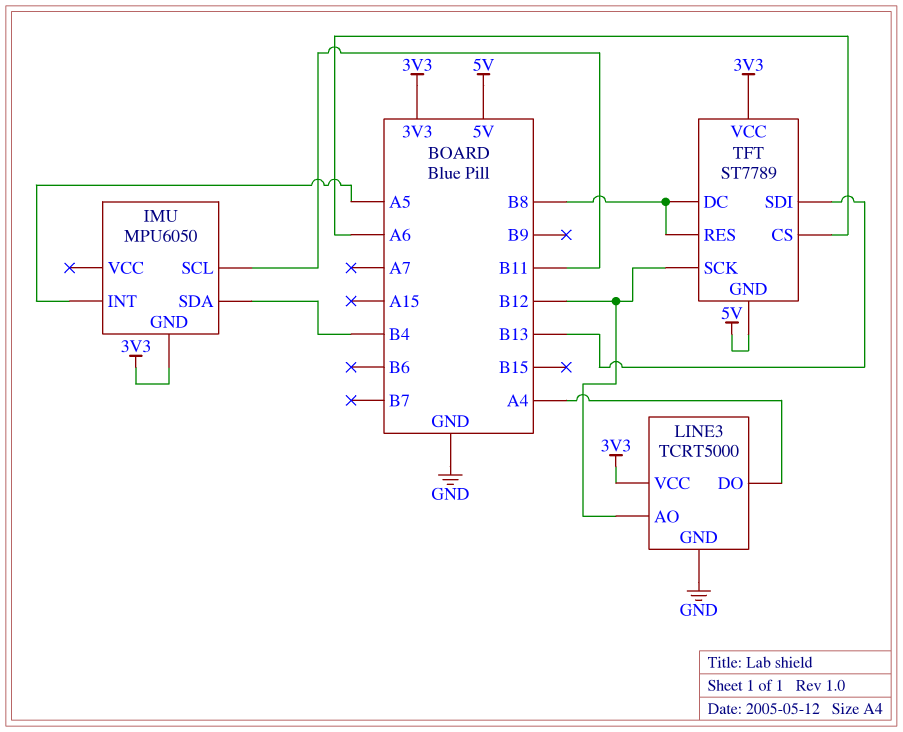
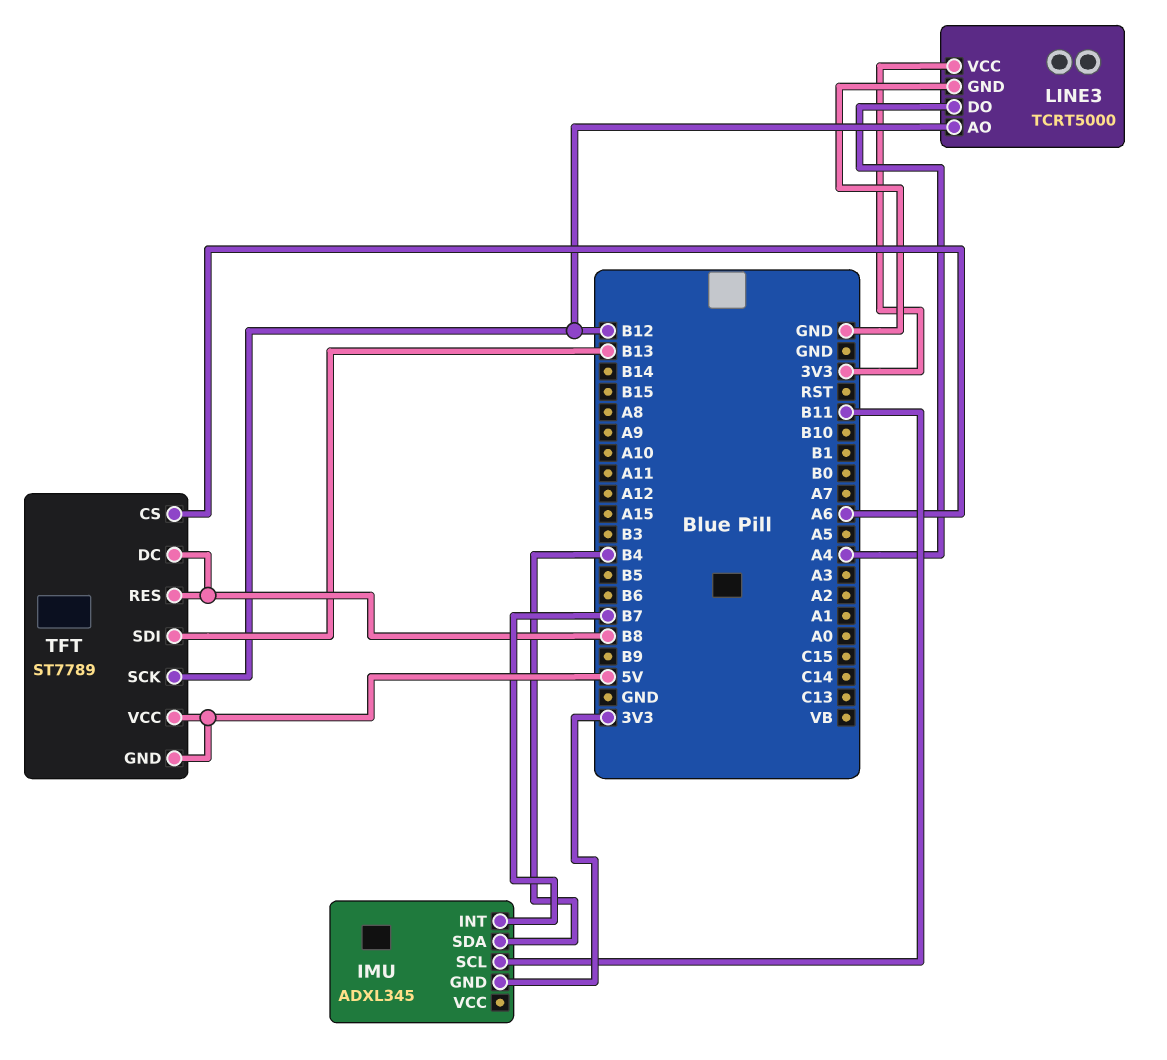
IMU: MPU6050 -> ADXL345
IMU pin INT: A5 -> B7
TFT pin VCC: 3V3 -> 5V

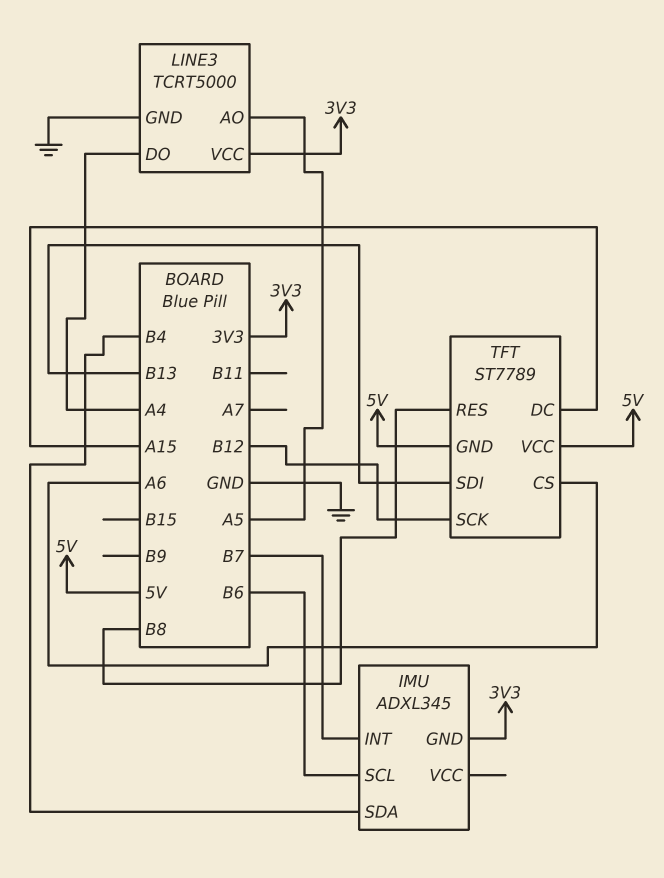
IMU pin SCL: B11 -> B6
LINE3 pin AO: B12 -> A5
TFT pin DC: B8 -> A15

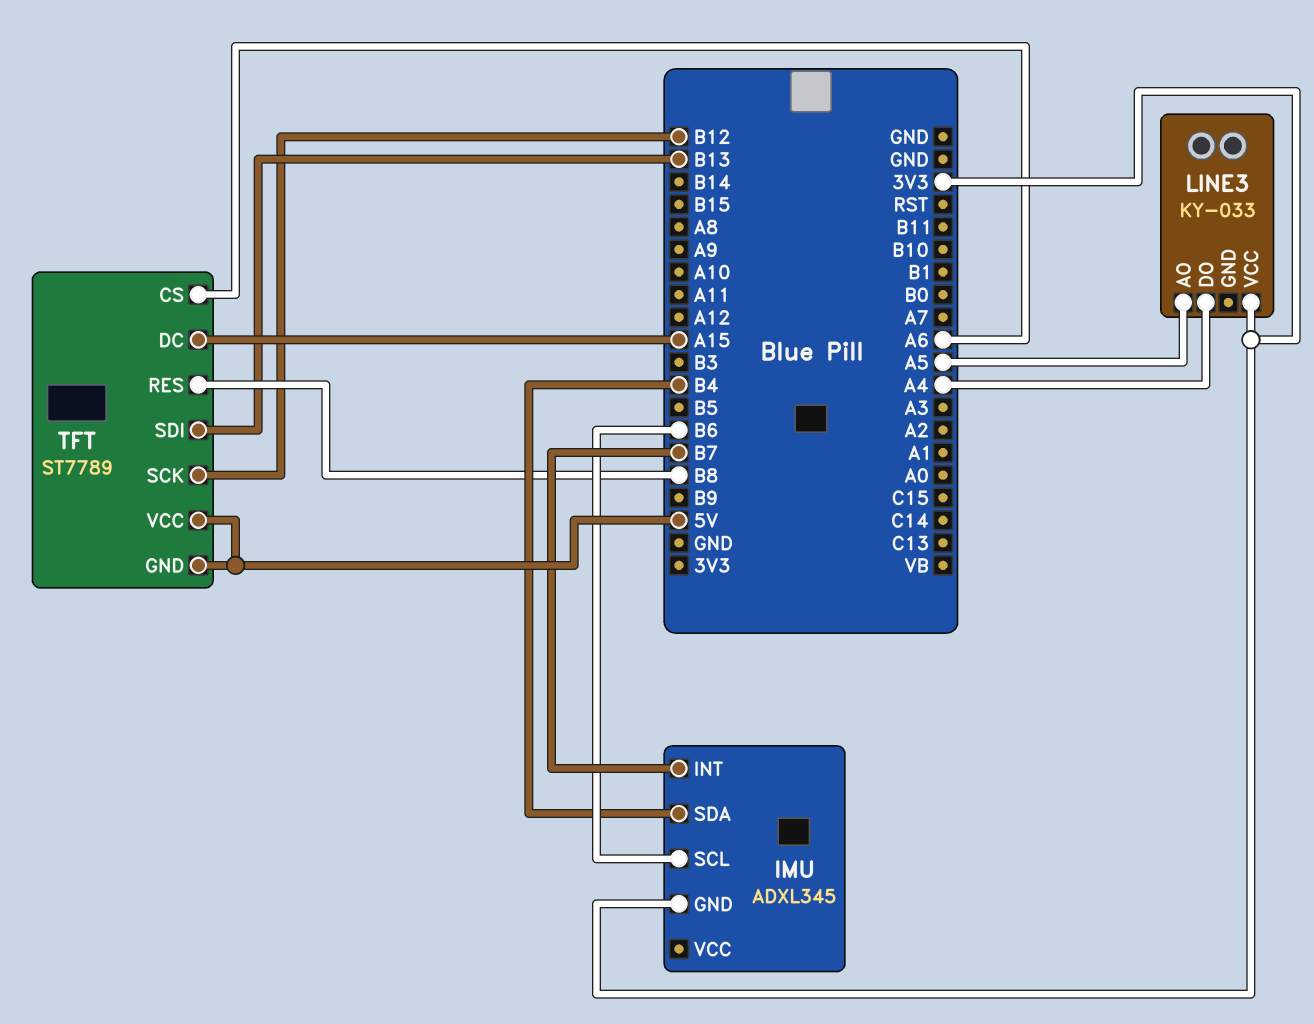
LINE3: TCRT5000 -> KY-033
LINE3 pin GND: GND -> none

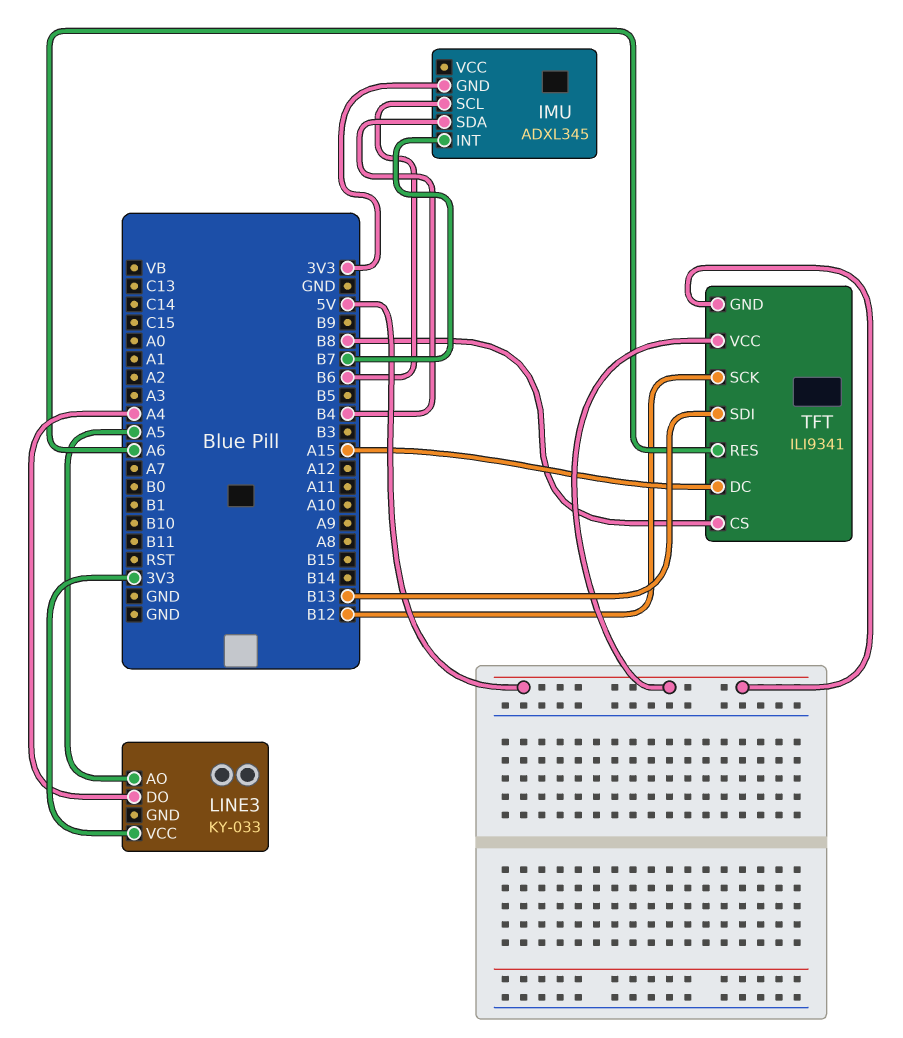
TFT: ST7789 -> ILI9341
TFT pin CS: A6 -> B8
TFT pin RES: B8 -> A6

